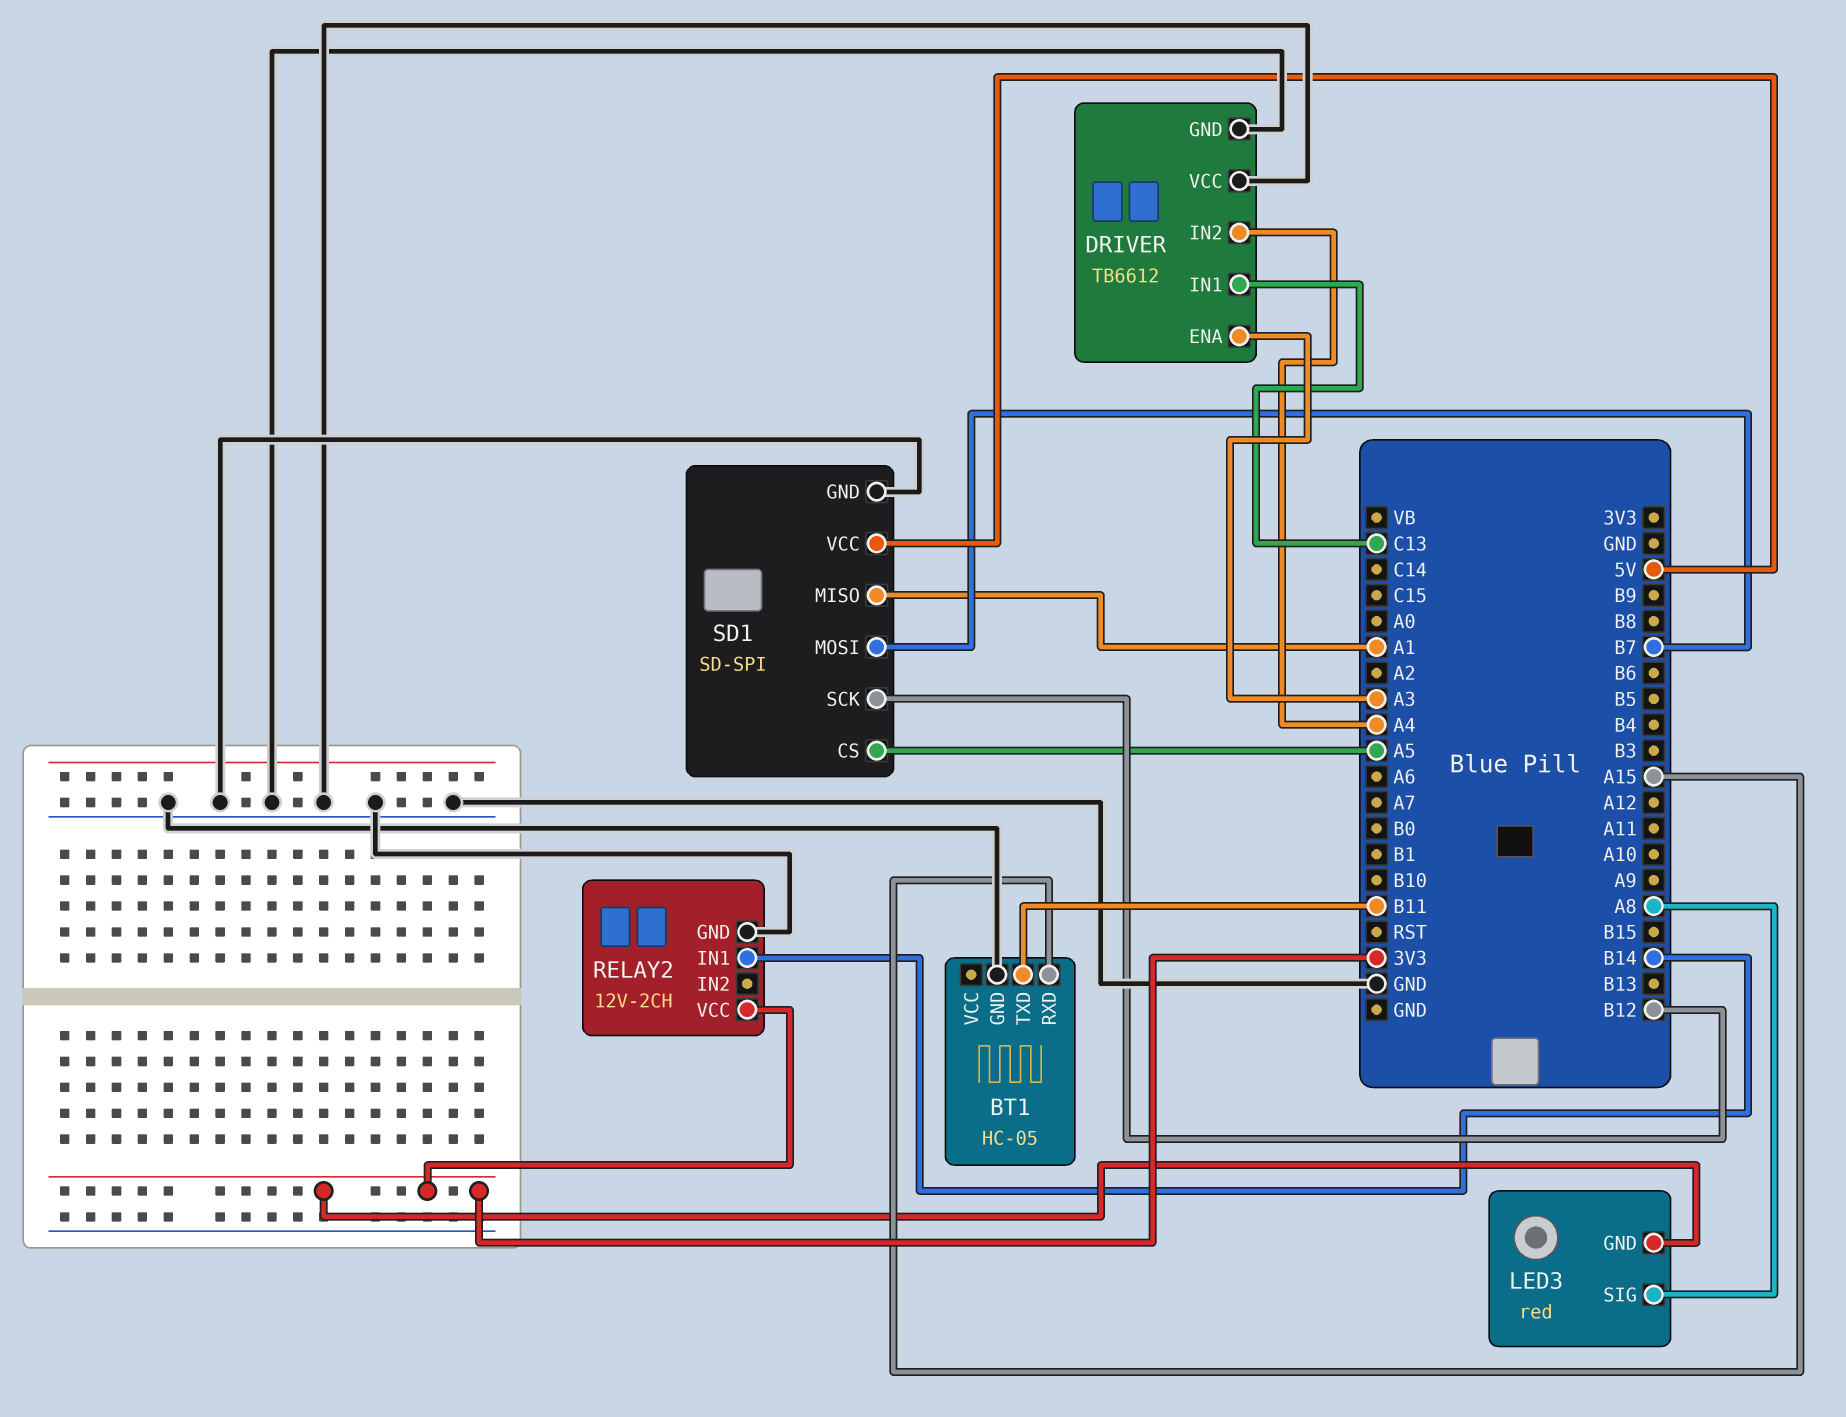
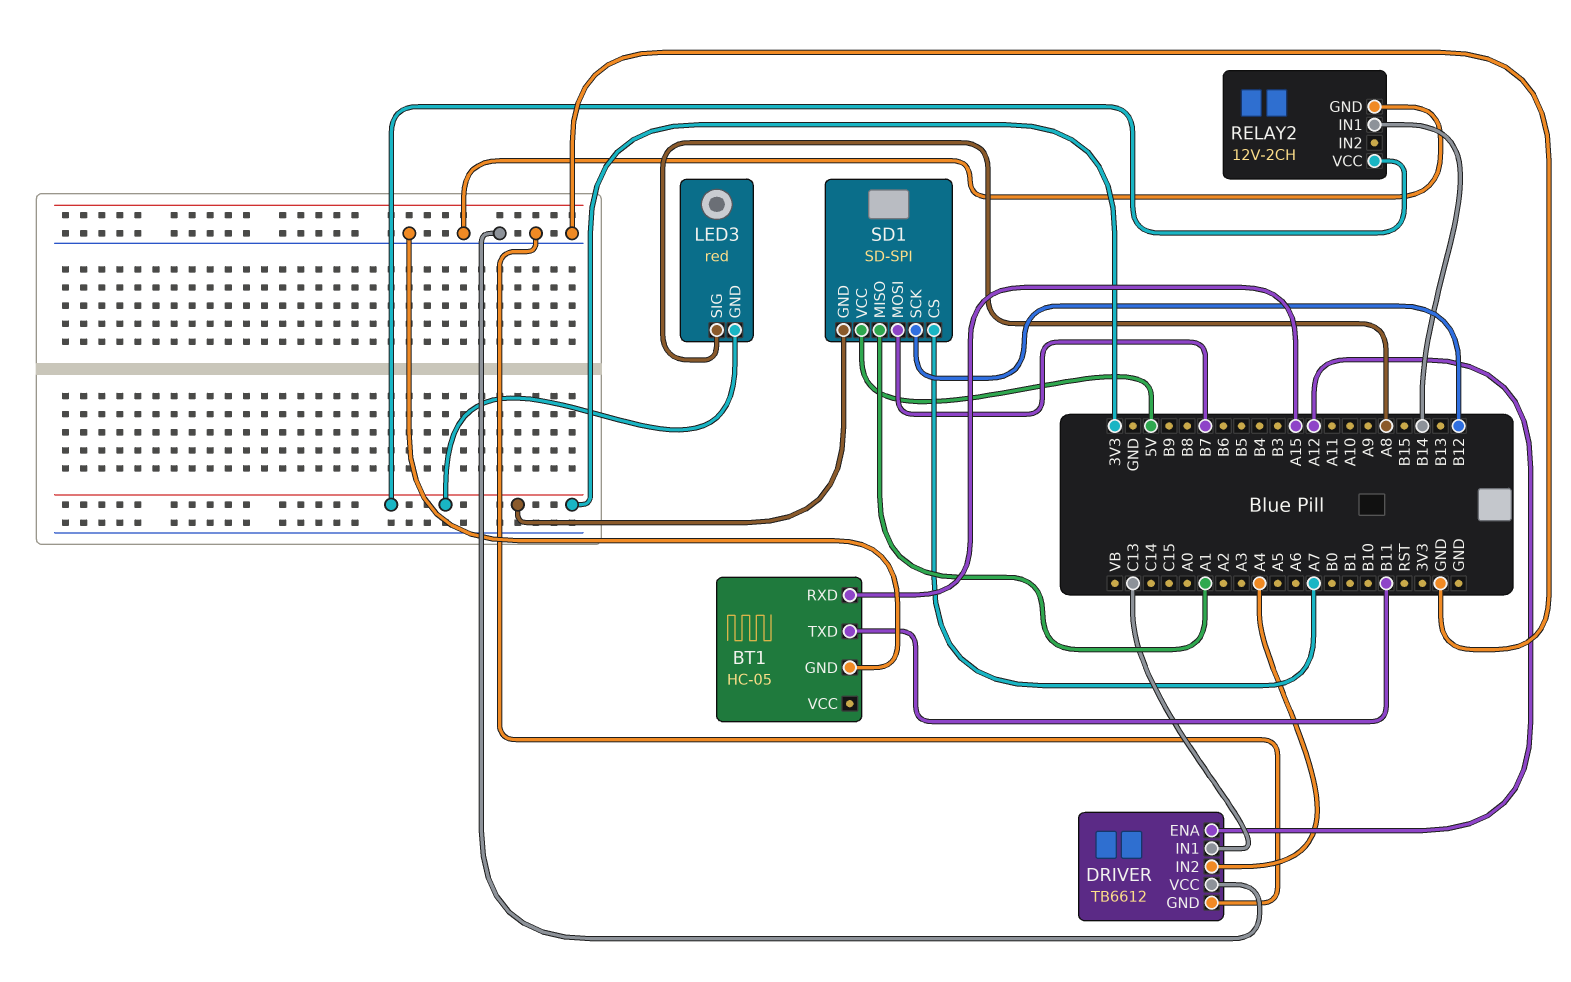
DRIVER pin ENA: A3 -> A12
SD1 pin CS: A5 -> A7
SD1 pin GND: GND -> 3V3

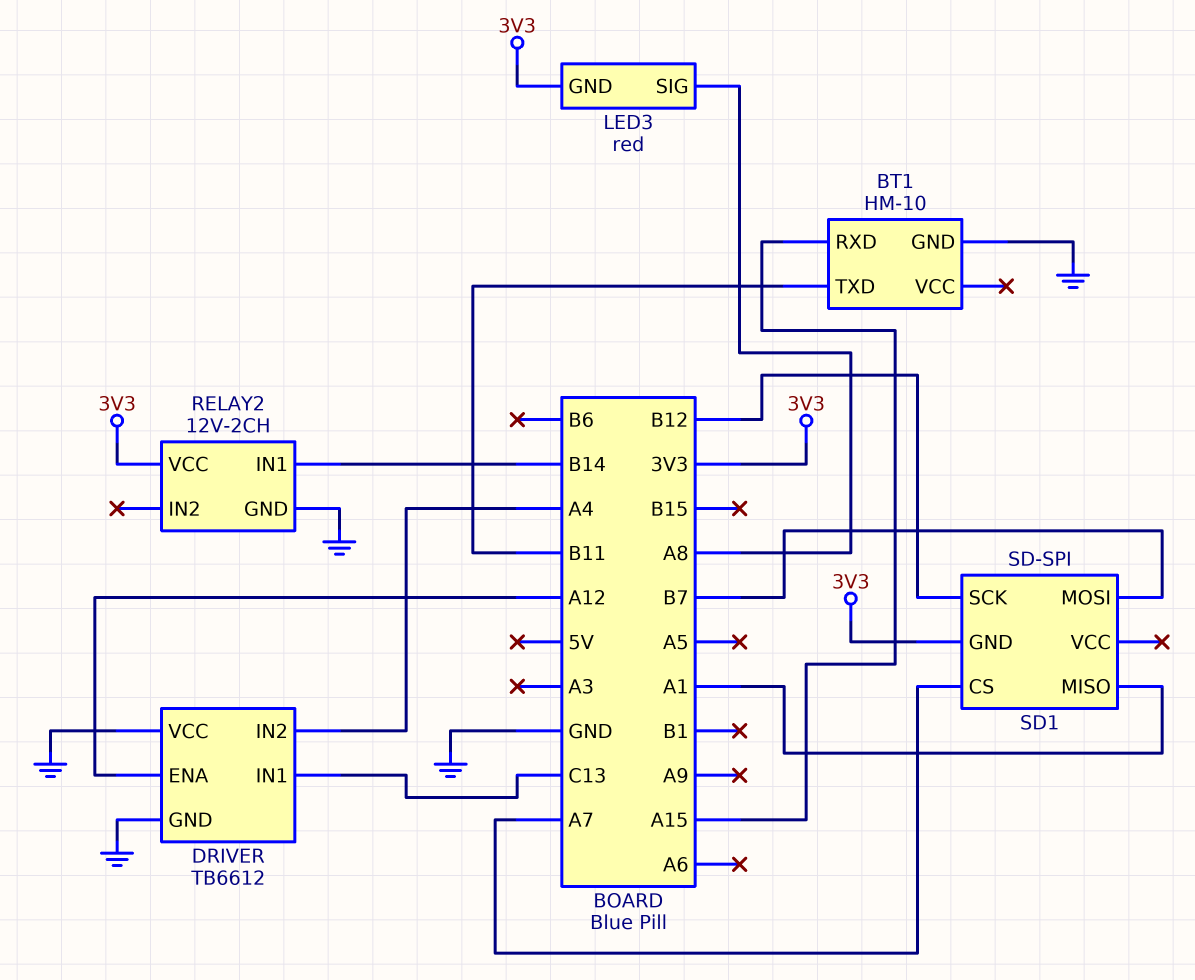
BT1: HC-05 -> HM-10
SD1 pin VCC: 5V -> none

